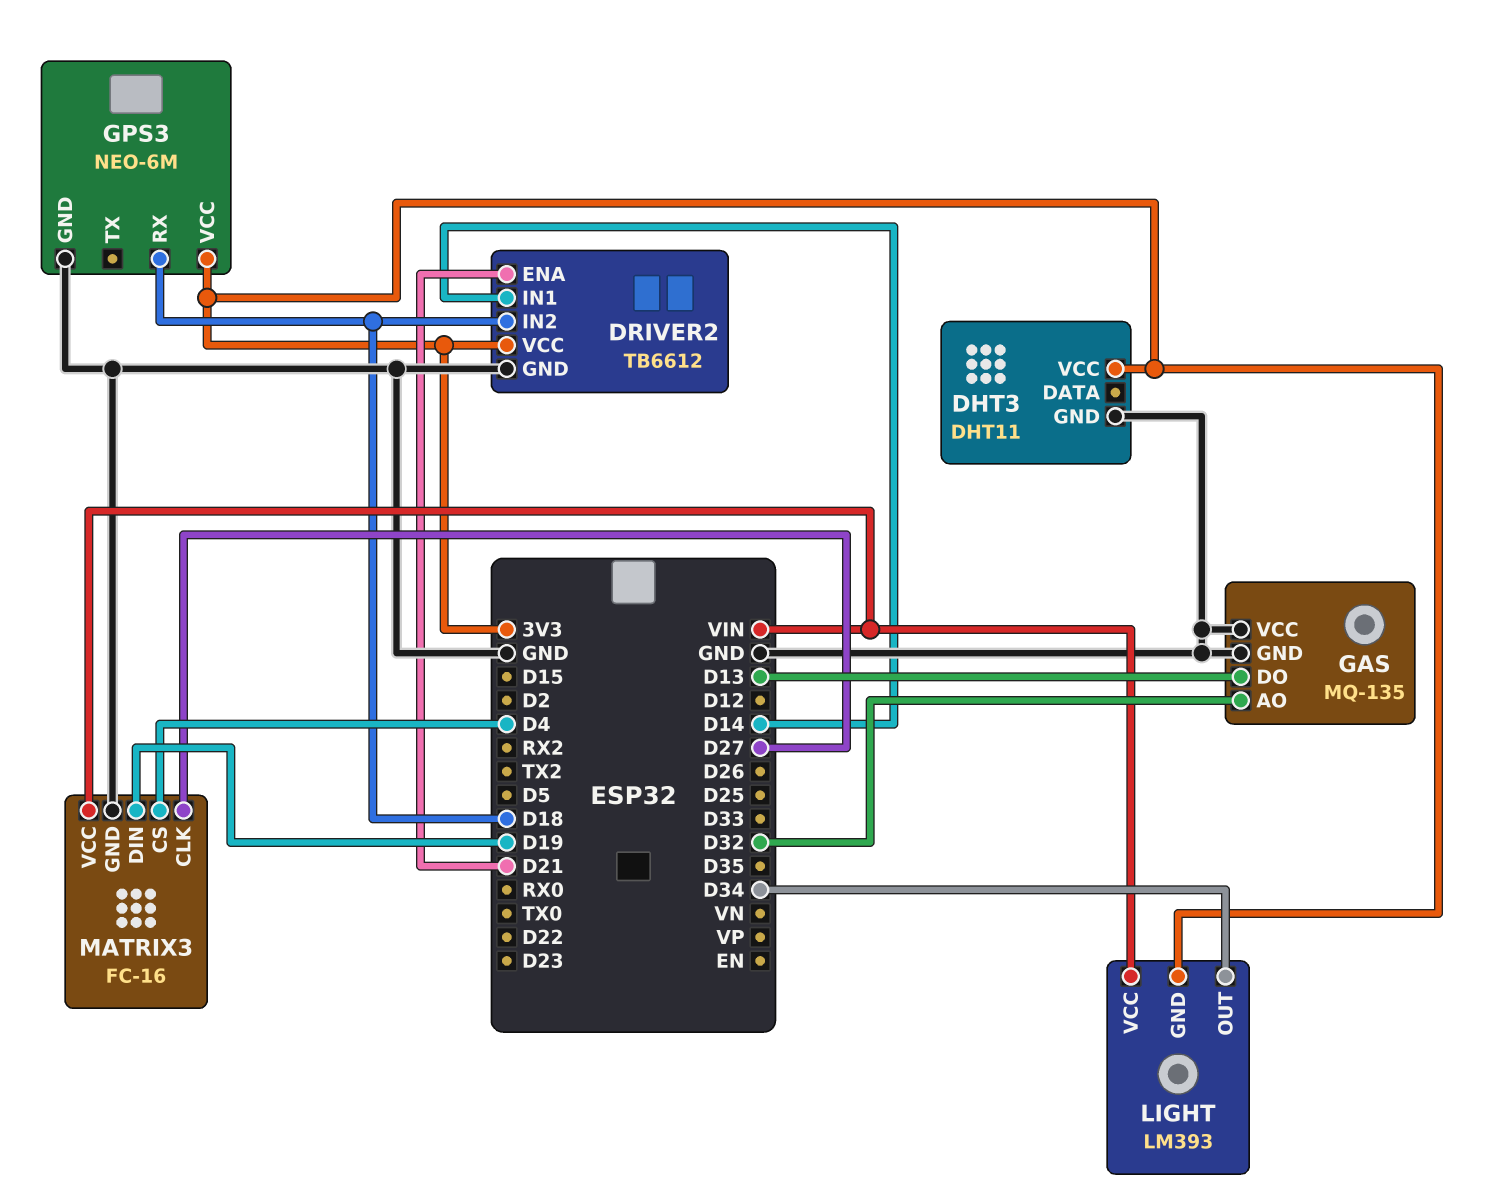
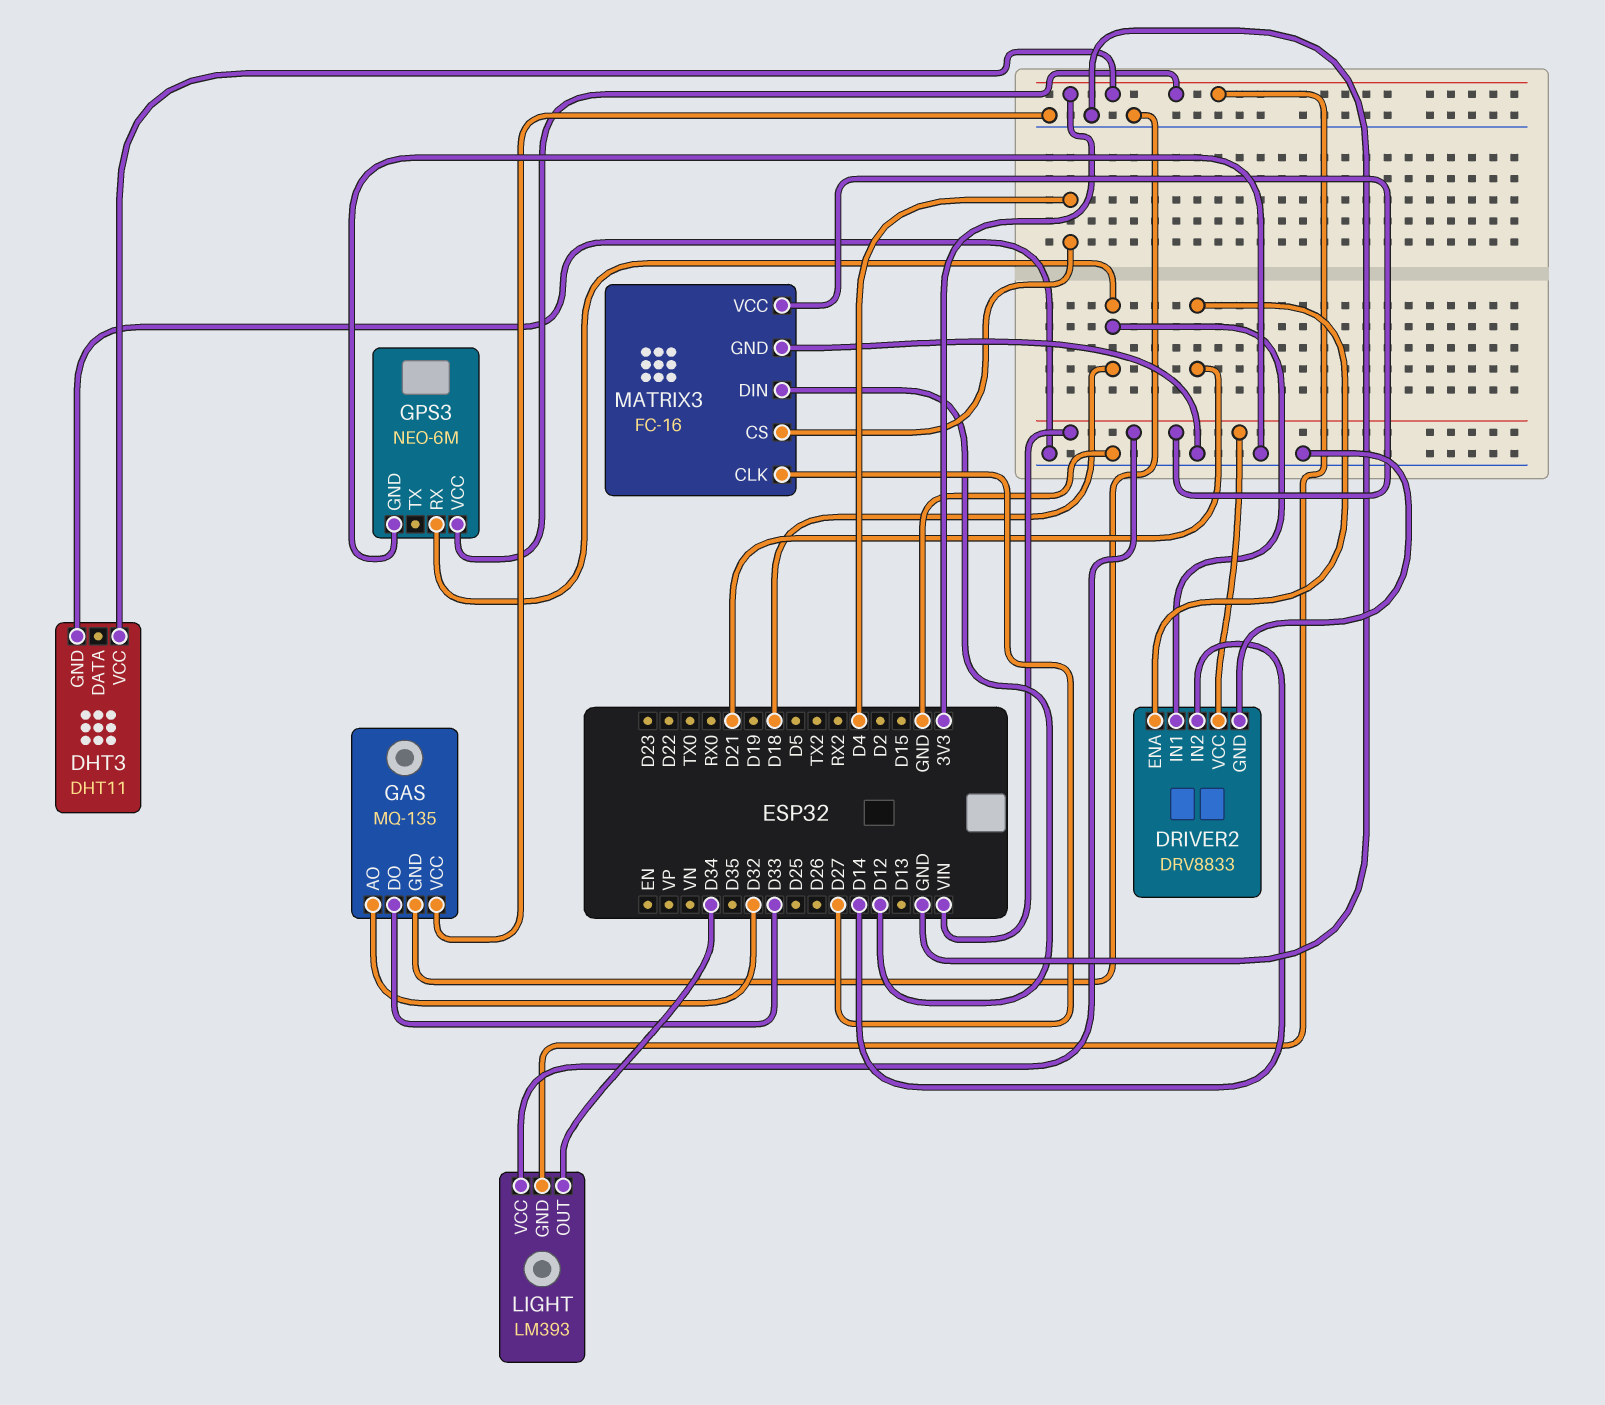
DRIVER2: TB6612 -> DRV8833
DRIVER2 pin IN1: D14 -> D18
DRIVER2 pin IN2: D18 -> D14
DRIVER2 pin VCC: 3V3 -> VIN
GAS pin DO: D13 -> D33
MATRIX3 pin DIN: D19 -> D12

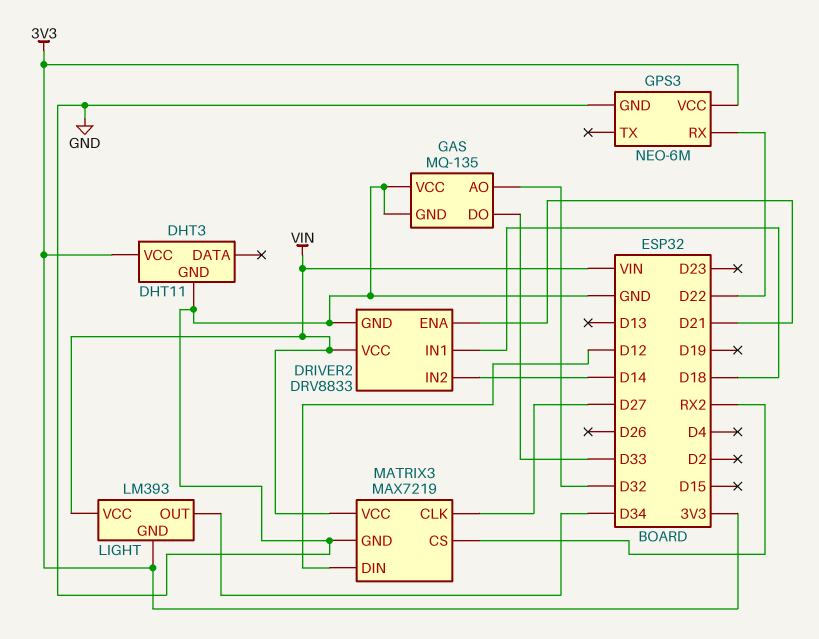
GPS3 pin RX: D18 -> D22
MATRIX3: FC-16 -> MAX7219
MATRIX3 pin CS: D4 -> RX2

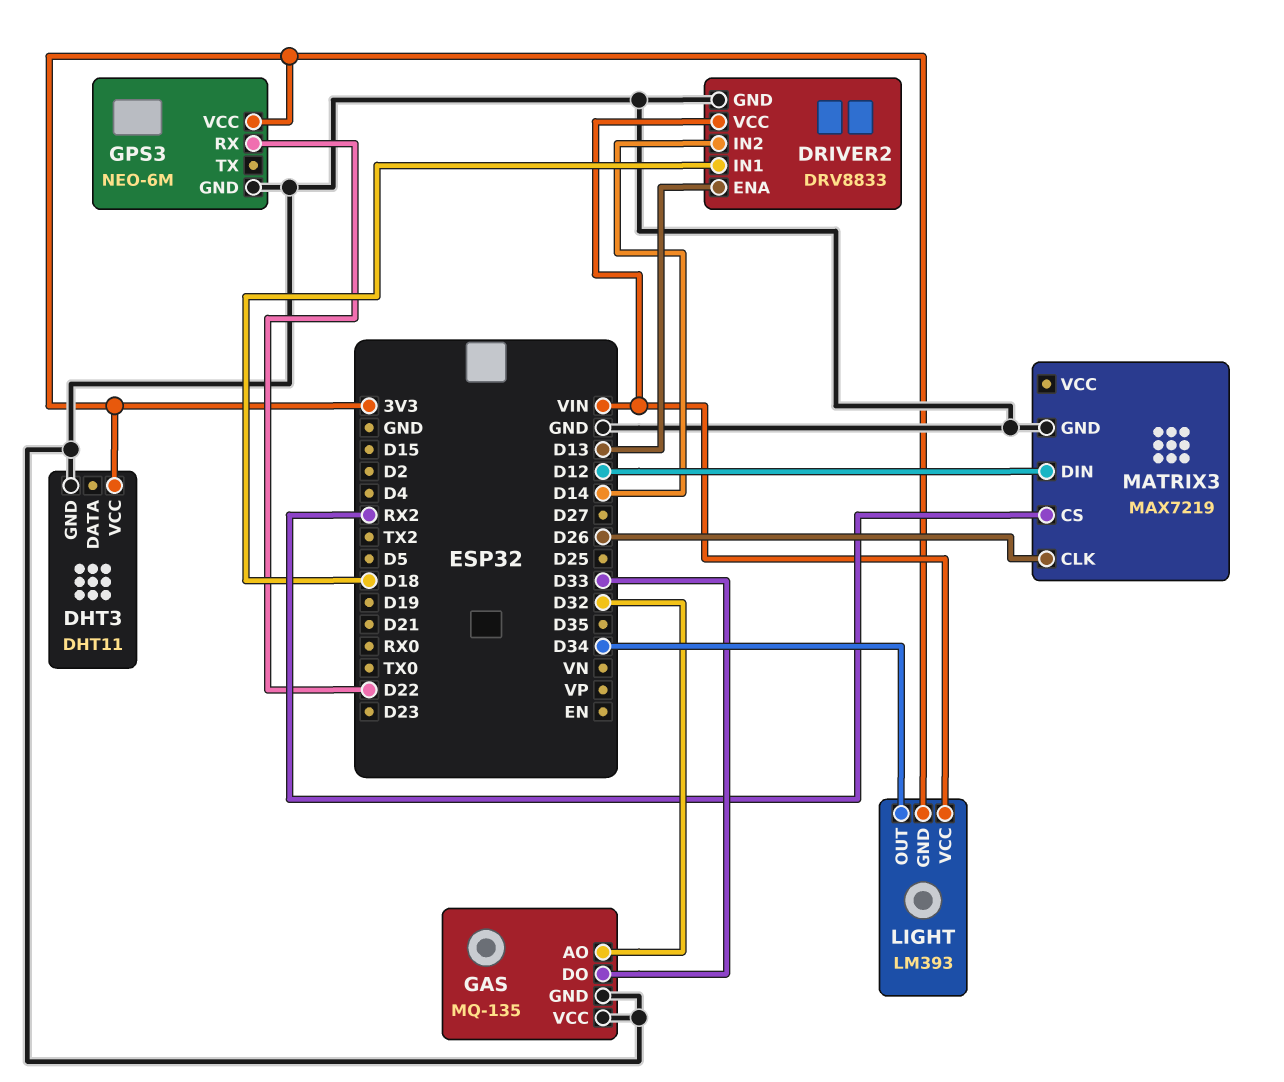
DRIVER2 pin ENA: D21 -> D13
MATRIX3 pin CLK: D27 -> D26
MATRIX3 pin VCC: VIN -> none

